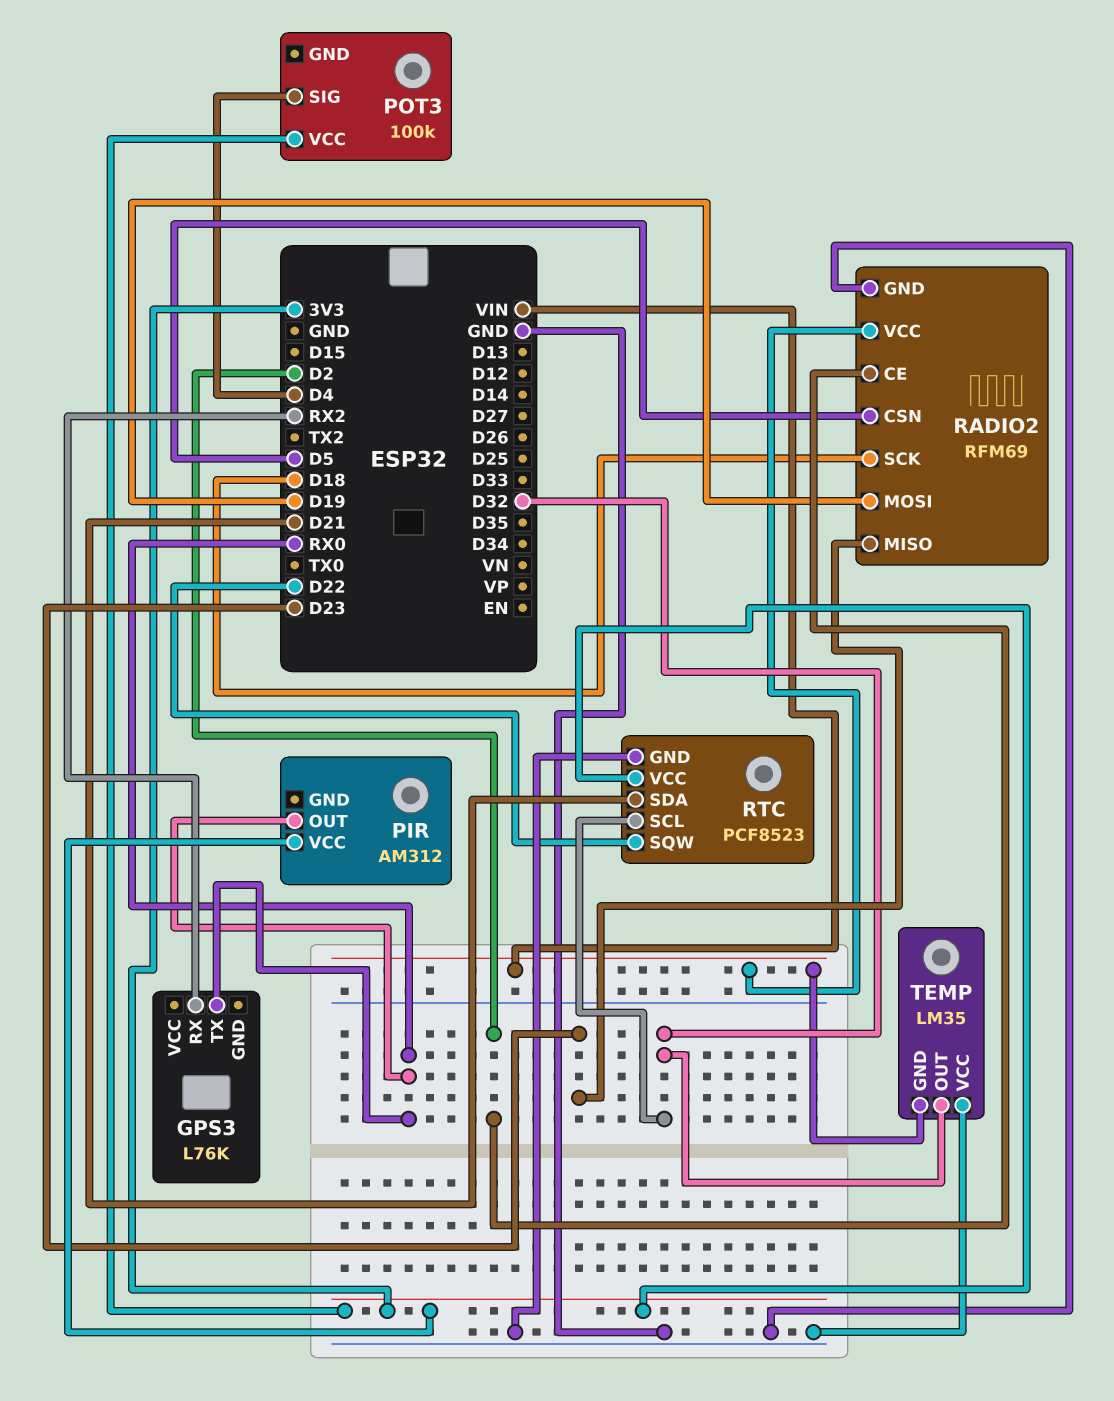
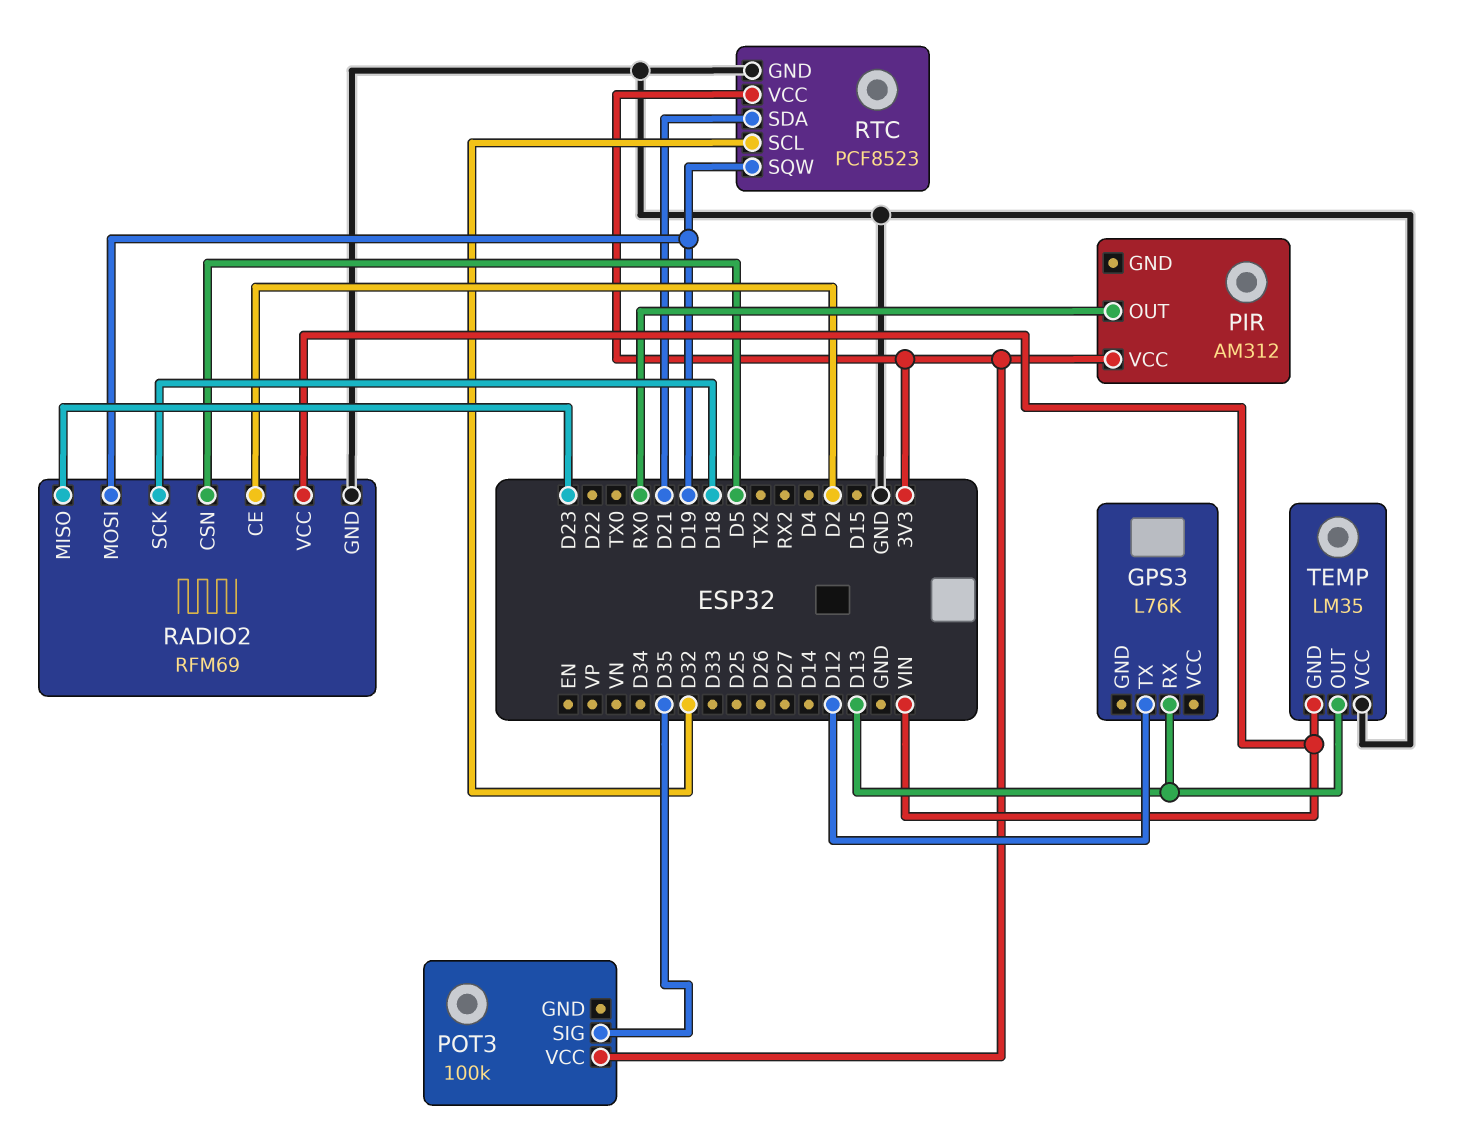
GPS3 pin RX: RX2 -> D13
GPS3 pin TX: RX0 -> D12
POT3 pin SIG: D4 -> D35
RTC pin SQW: D22 -> D19
TEMP pin OUT: D32 -> D13

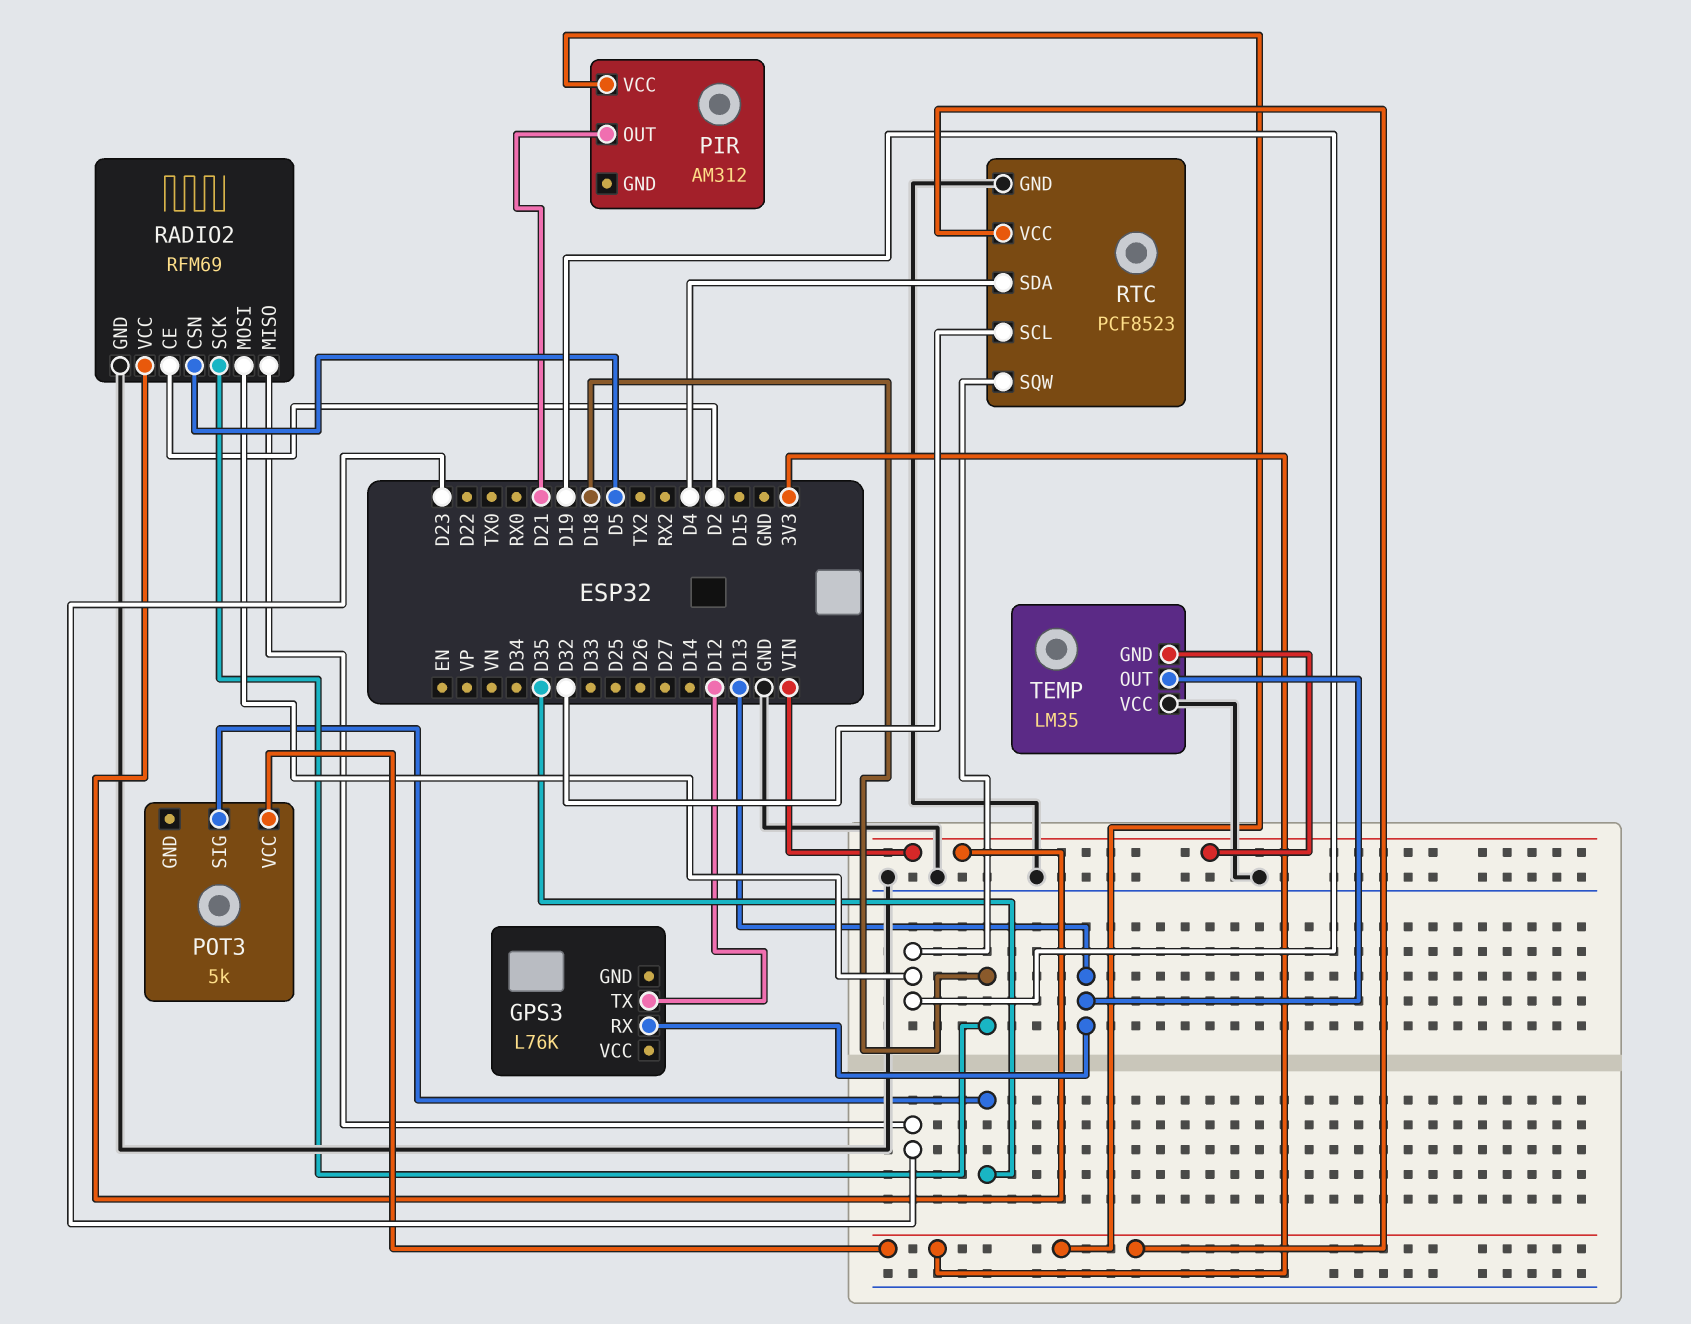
PIR pin OUT: RX0 -> D21
POT3: 100k -> 5k
RTC pin SDA: D21 -> D4

